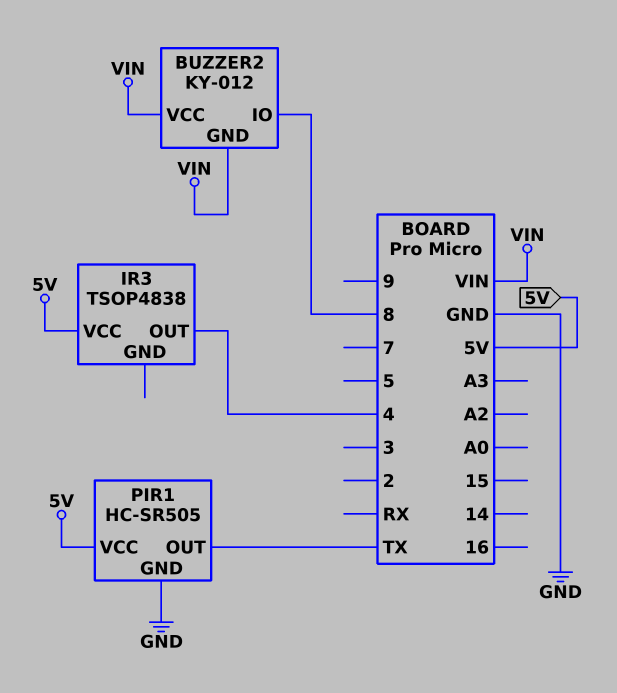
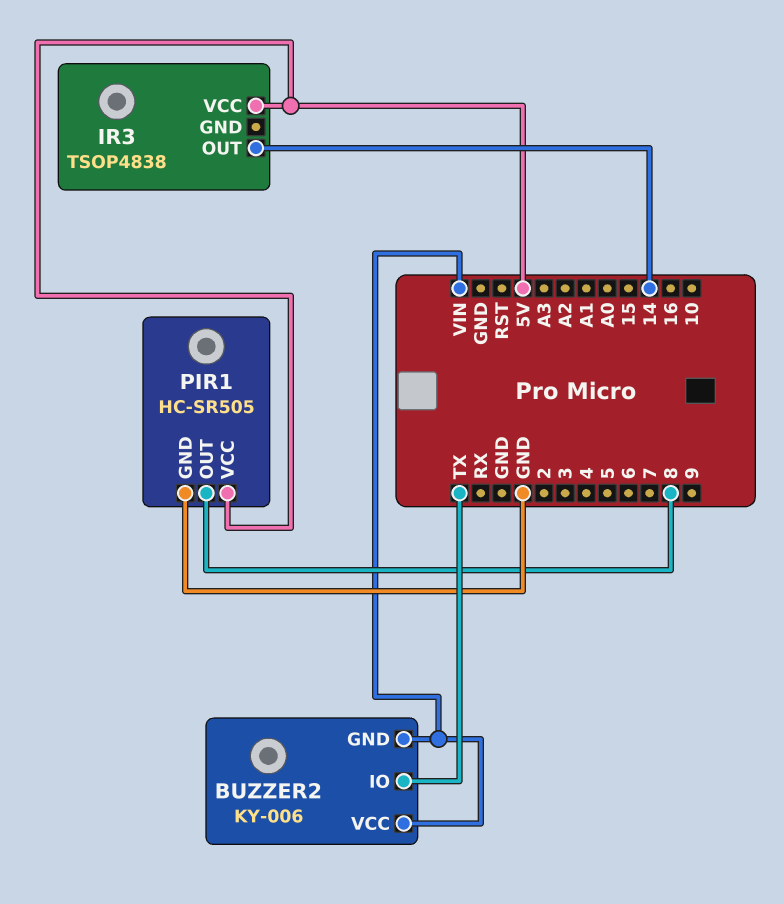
BUZZER2: KY-012 -> KY-006
BUZZER2 pin IO: 8 -> TX
IR3 pin OUT: 4 -> 14
PIR1 pin OUT: TX -> 8

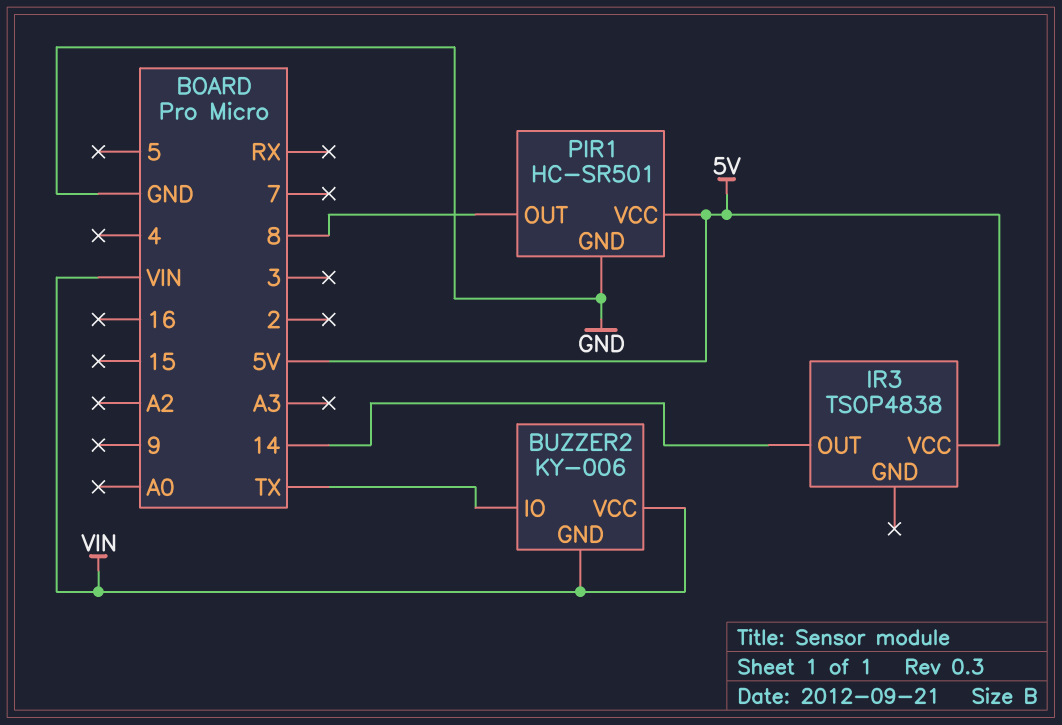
PIR1: HC-SR505 -> HC-SR501

